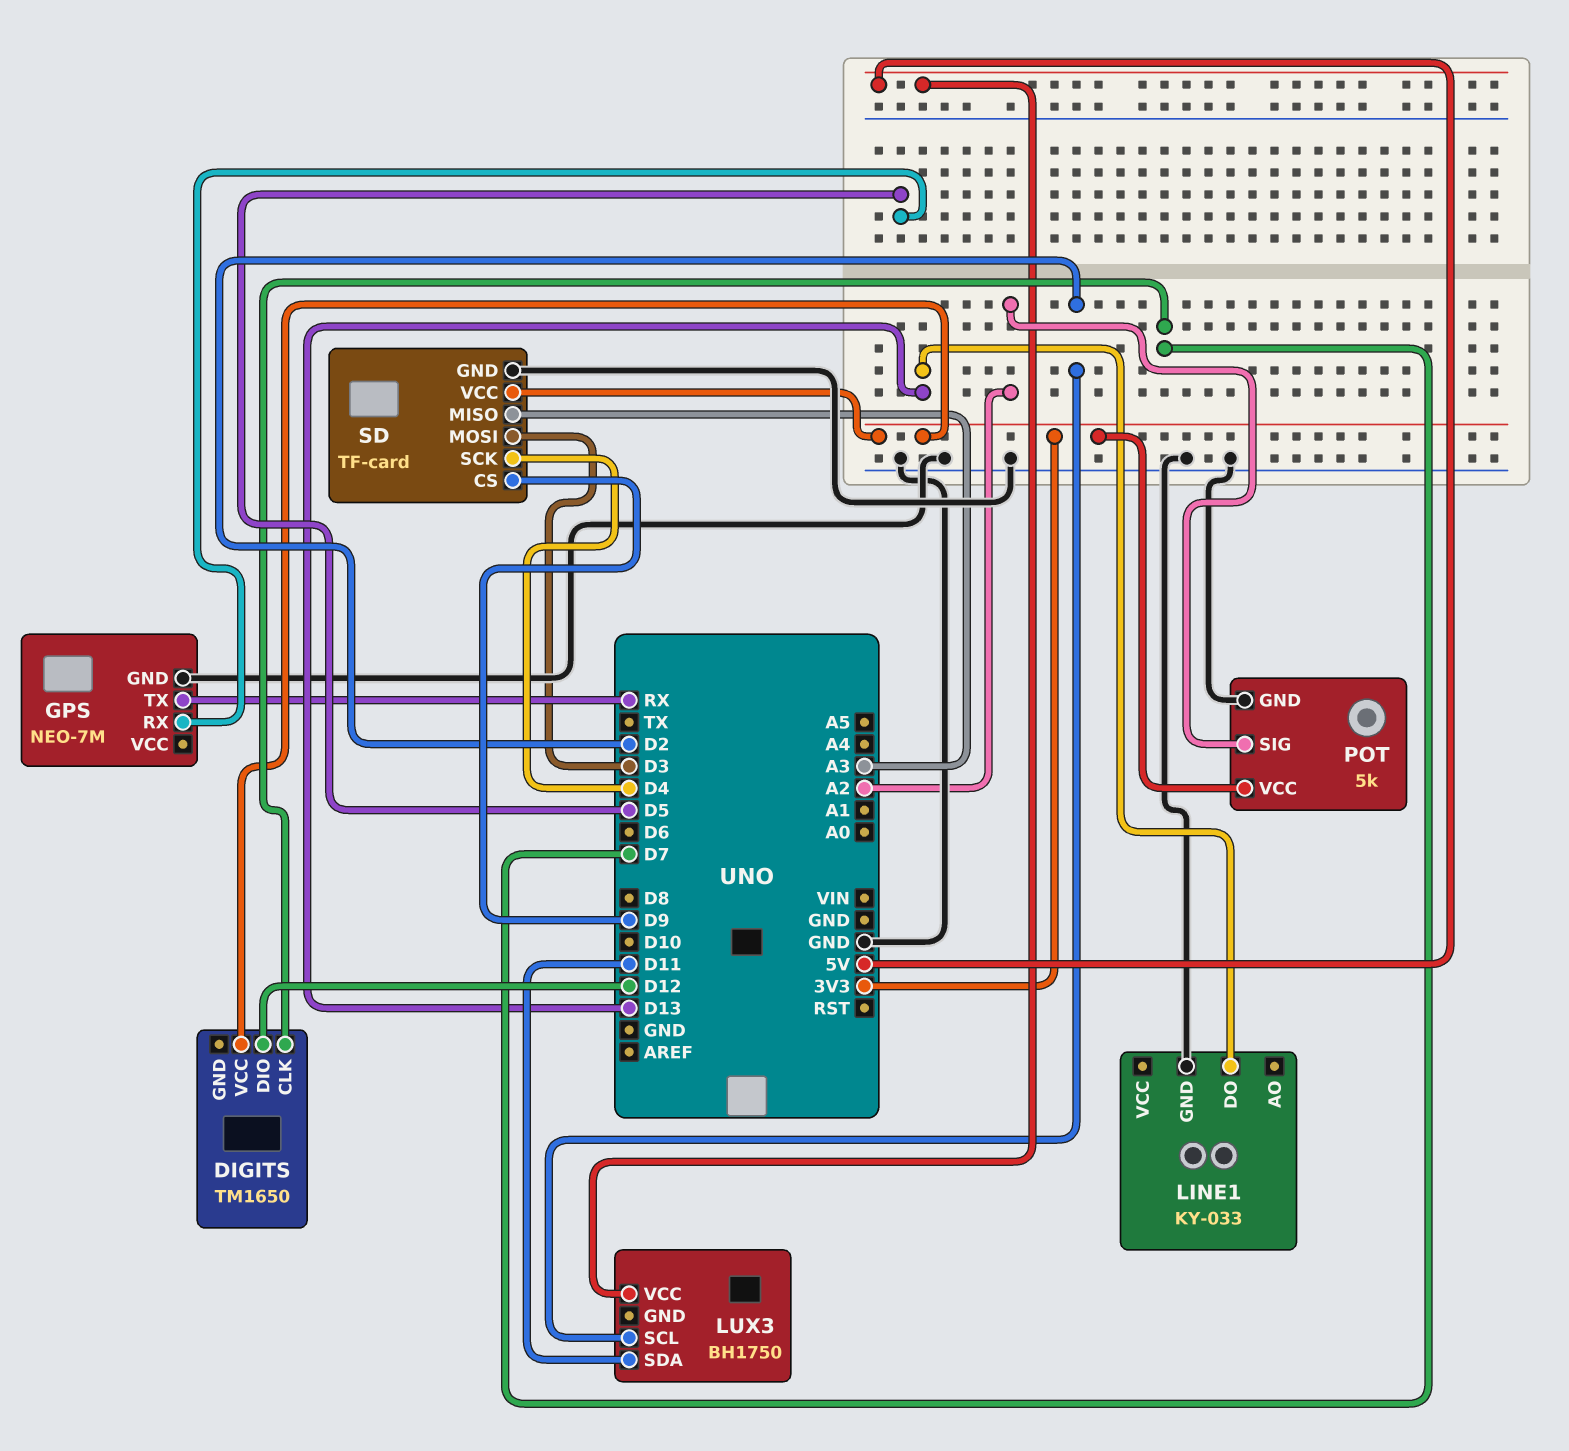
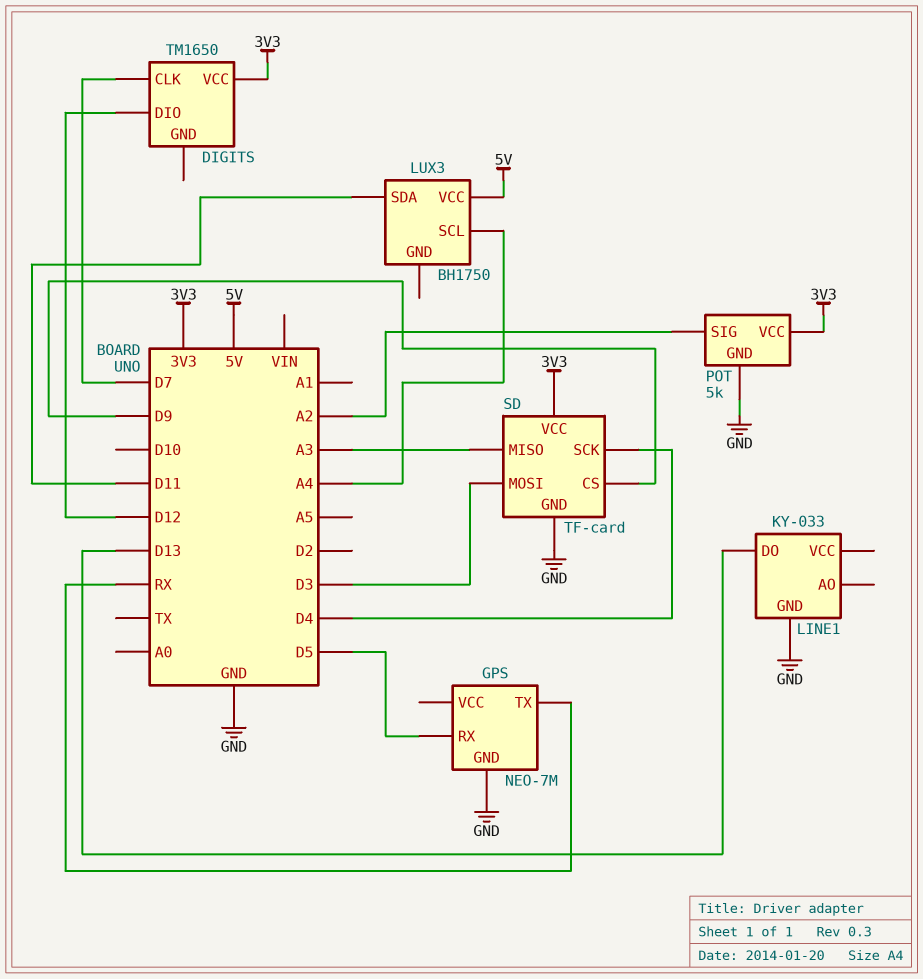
LUX3 pin SCL: D2 -> A4

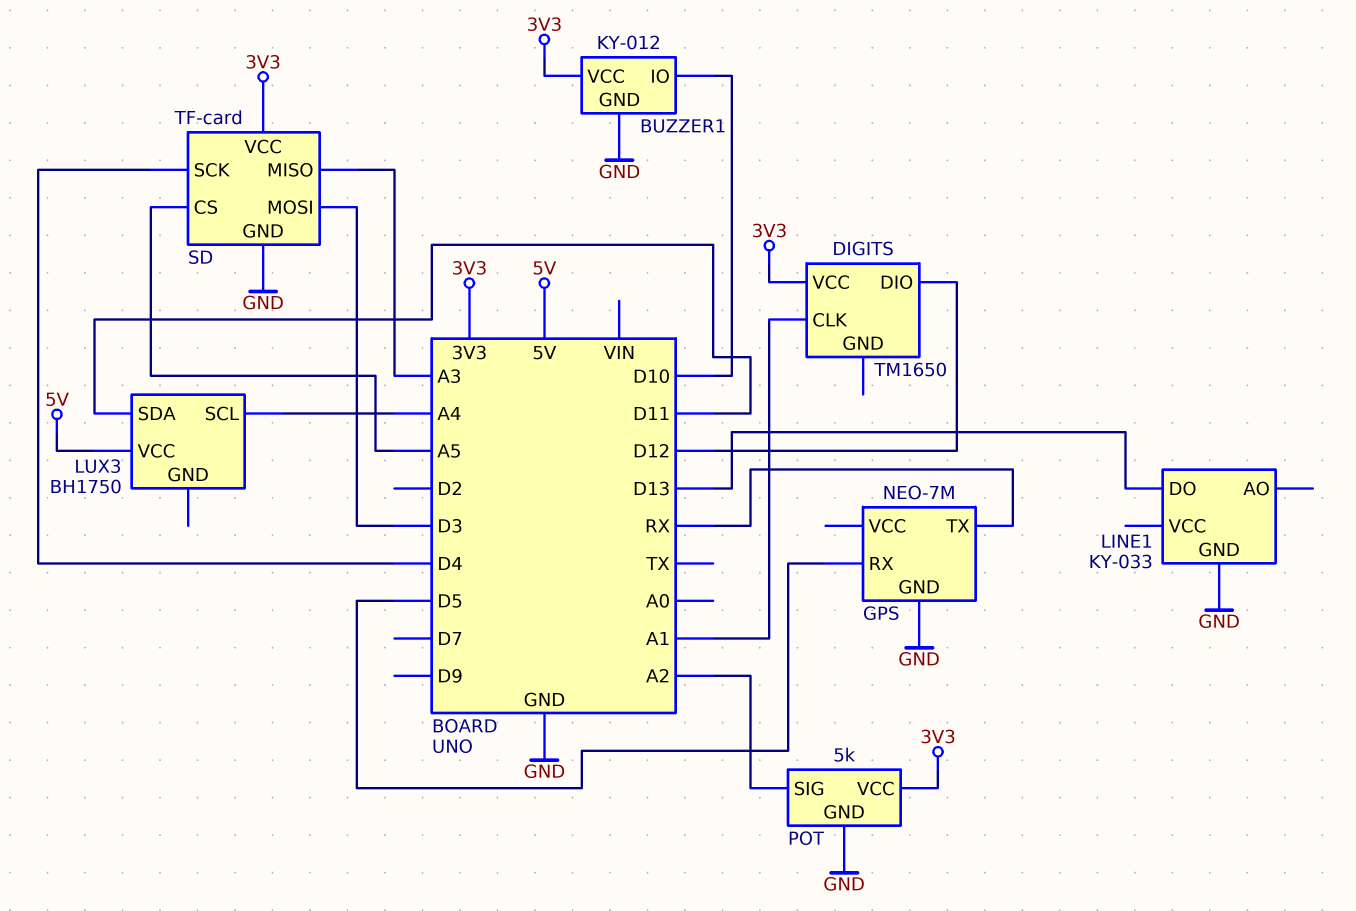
BUZZER1: none -> KY-012
BUZZER1 pin GND: none -> GND
BUZZER1 pin IO: none -> D10
BUZZER1 pin VCC: none -> 3V3
DIGITS pin CLK: D7 -> A1
SD pin CS: D9 -> A5

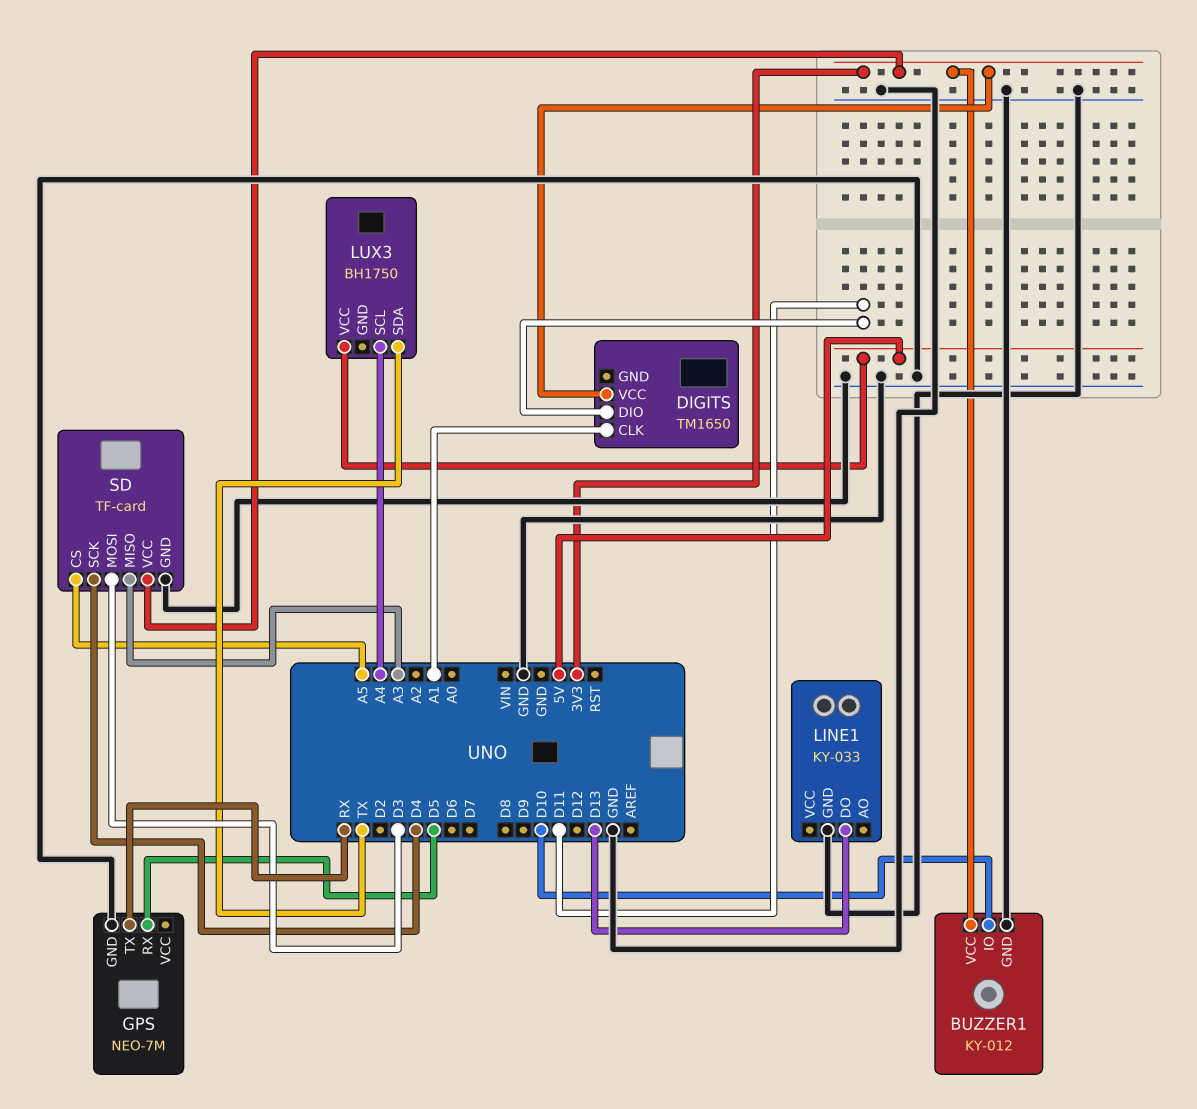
DIGITS pin DIO: D12 -> D11
LUX3 pin SDA: D11 -> TX
POT: 5k -> none
POT pin GND: GND -> none
POT pin SIG: A2 -> none
POT pin VCC: 3V3 -> none

